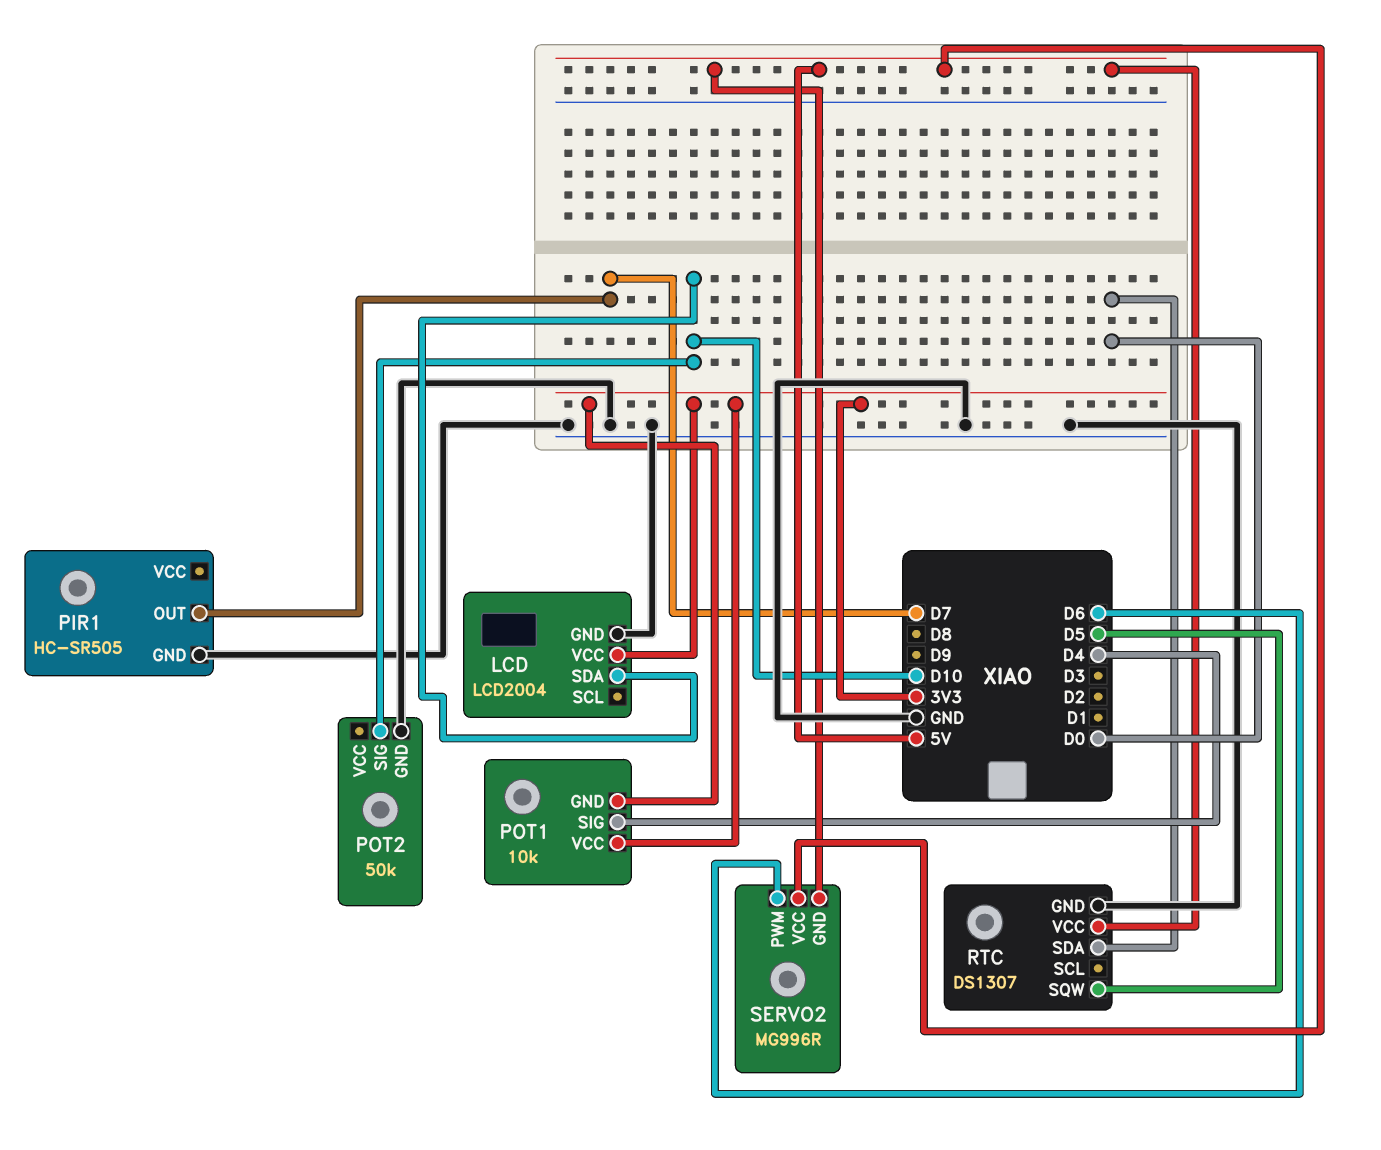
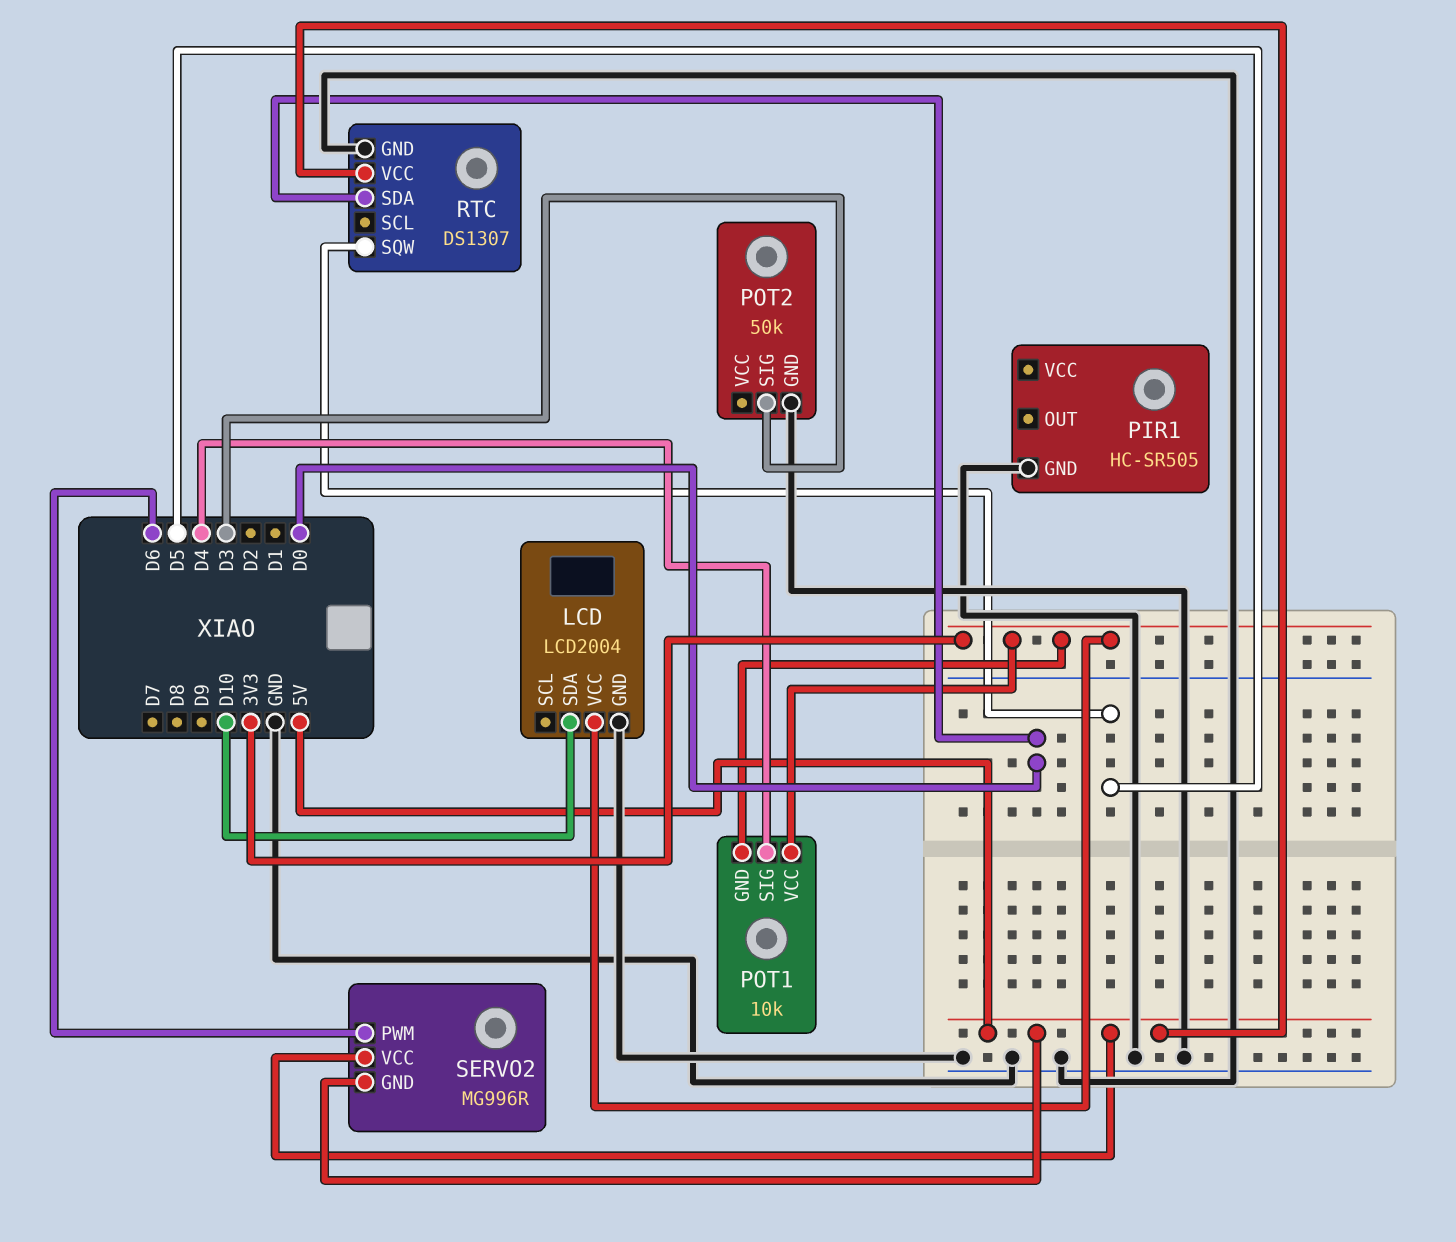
PIR1 pin OUT: D7 -> none
POT2 pin SIG: D10 -> D3

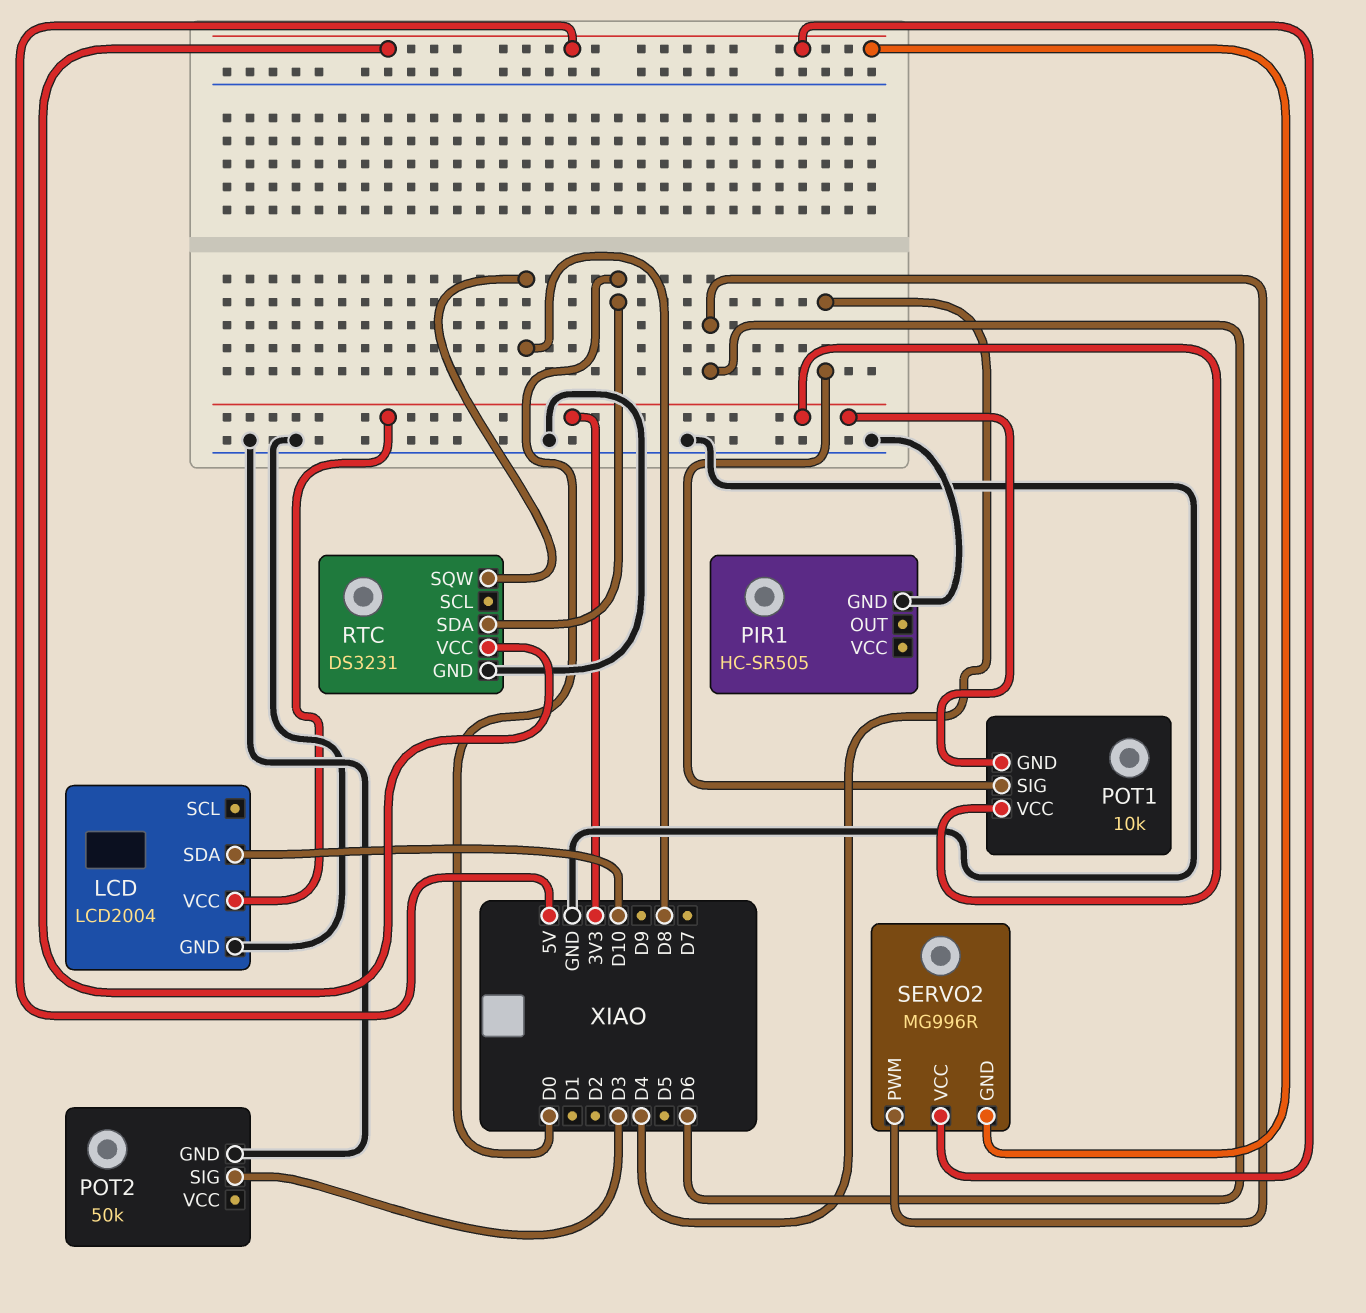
RTC: DS1307 -> DS3231
RTC pin SQW: D5 -> D8

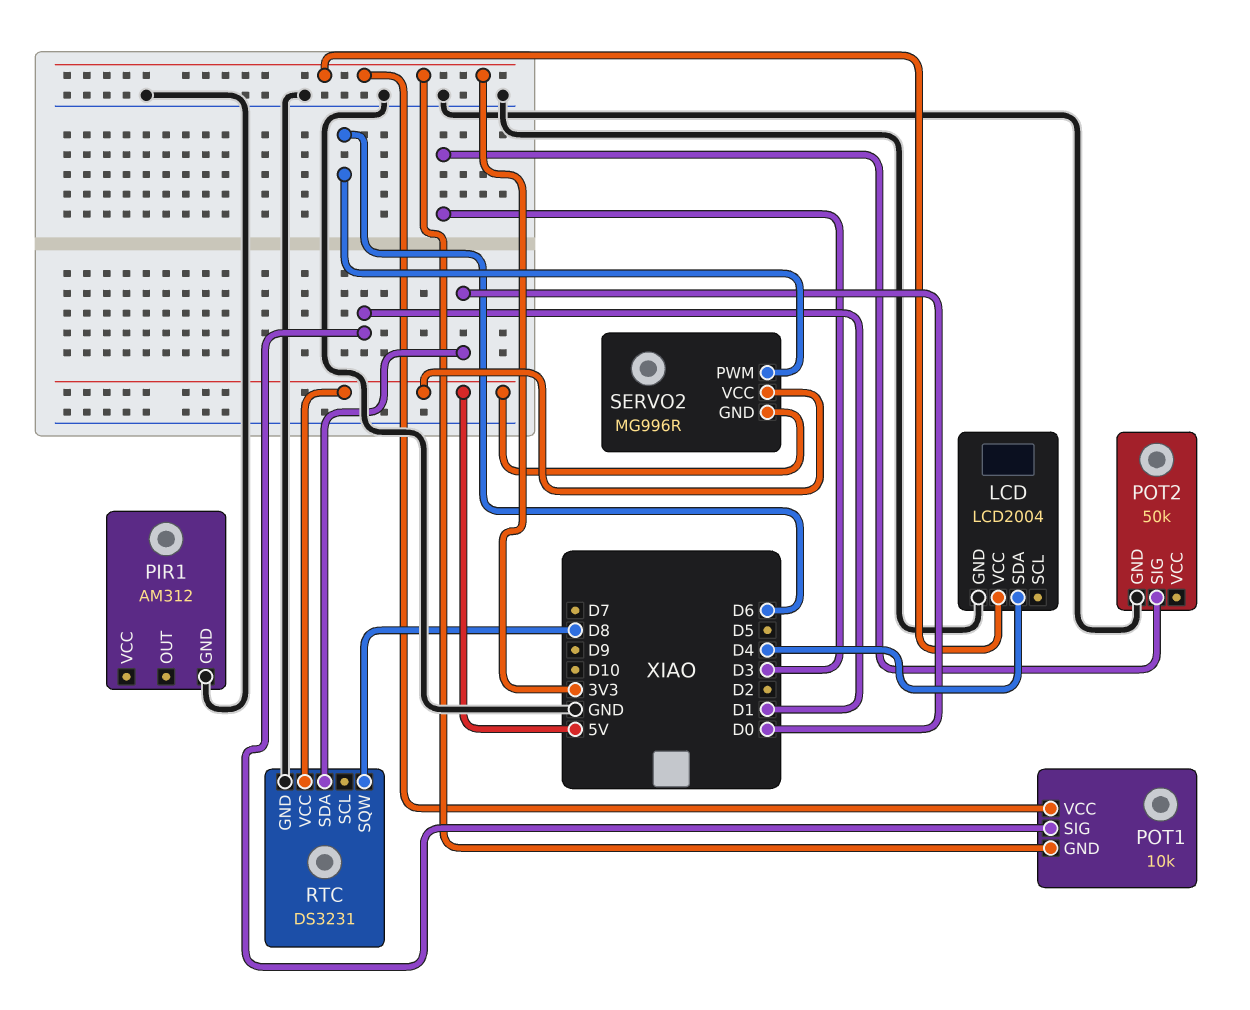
LCD pin SDA: D10 -> D4
PIR1: HC-SR505 -> AM312
POT1 pin SIG: D4 -> D1

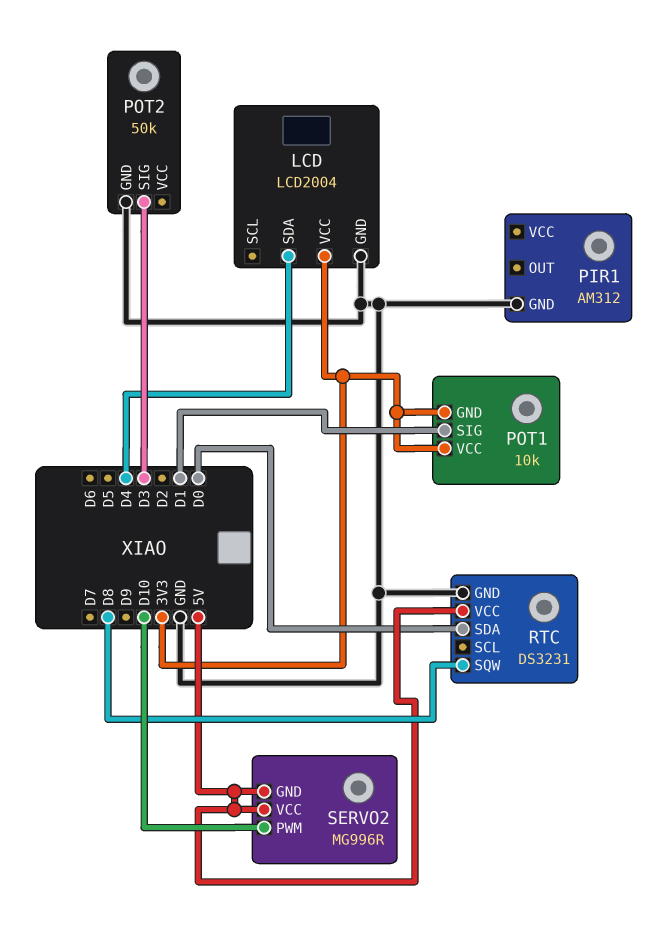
SERVO2 pin PWM: D6 -> D10

